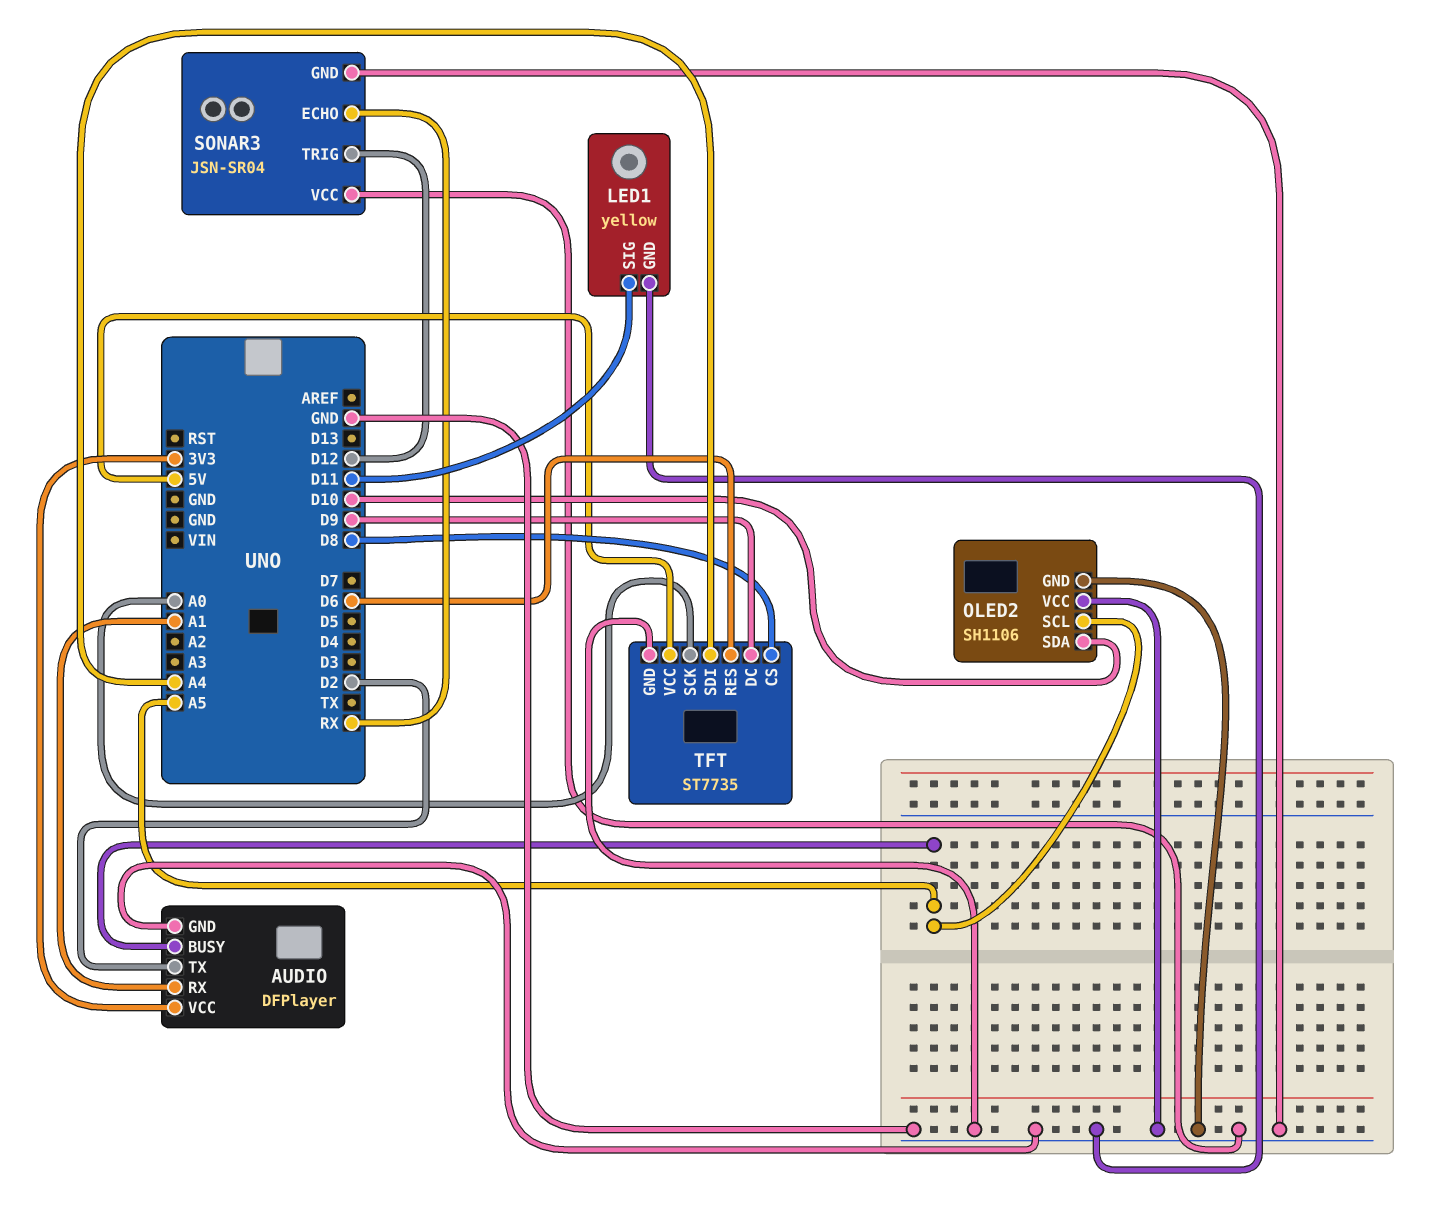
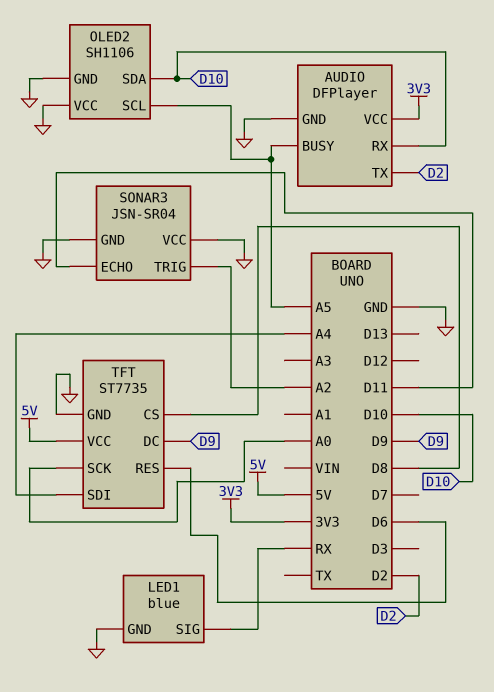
AUDIO pin RX: A1 -> D10
LED1: yellow -> blue
LED1 pin SIG: D11 -> RX
SONAR3 pin ECHO: RX -> D11
SONAR3 pin TRIG: D12 -> A2

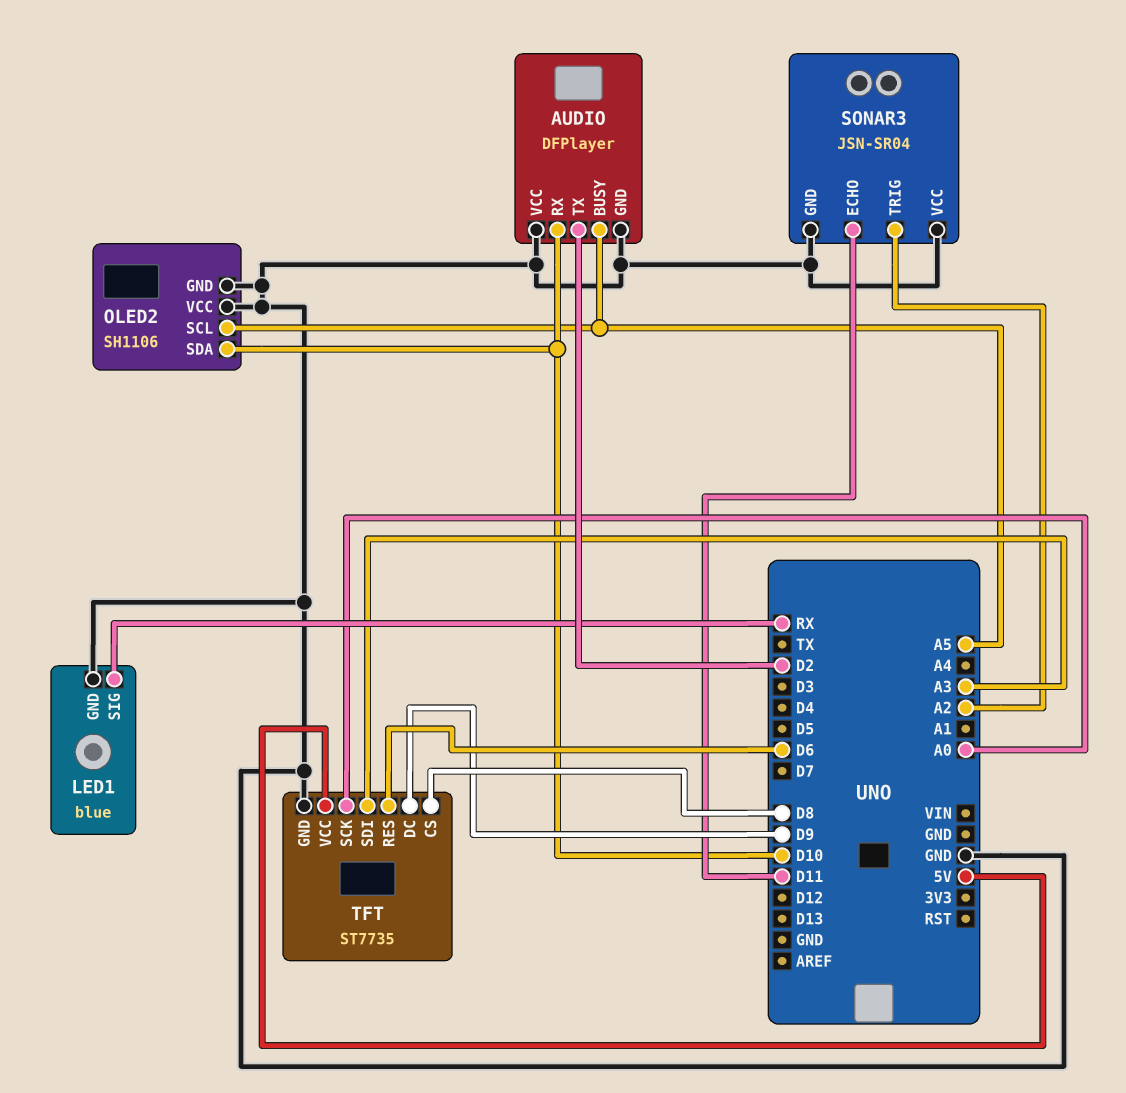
AUDIO pin VCC: 3V3 -> GND
TFT pin SDI: A4 -> A3

